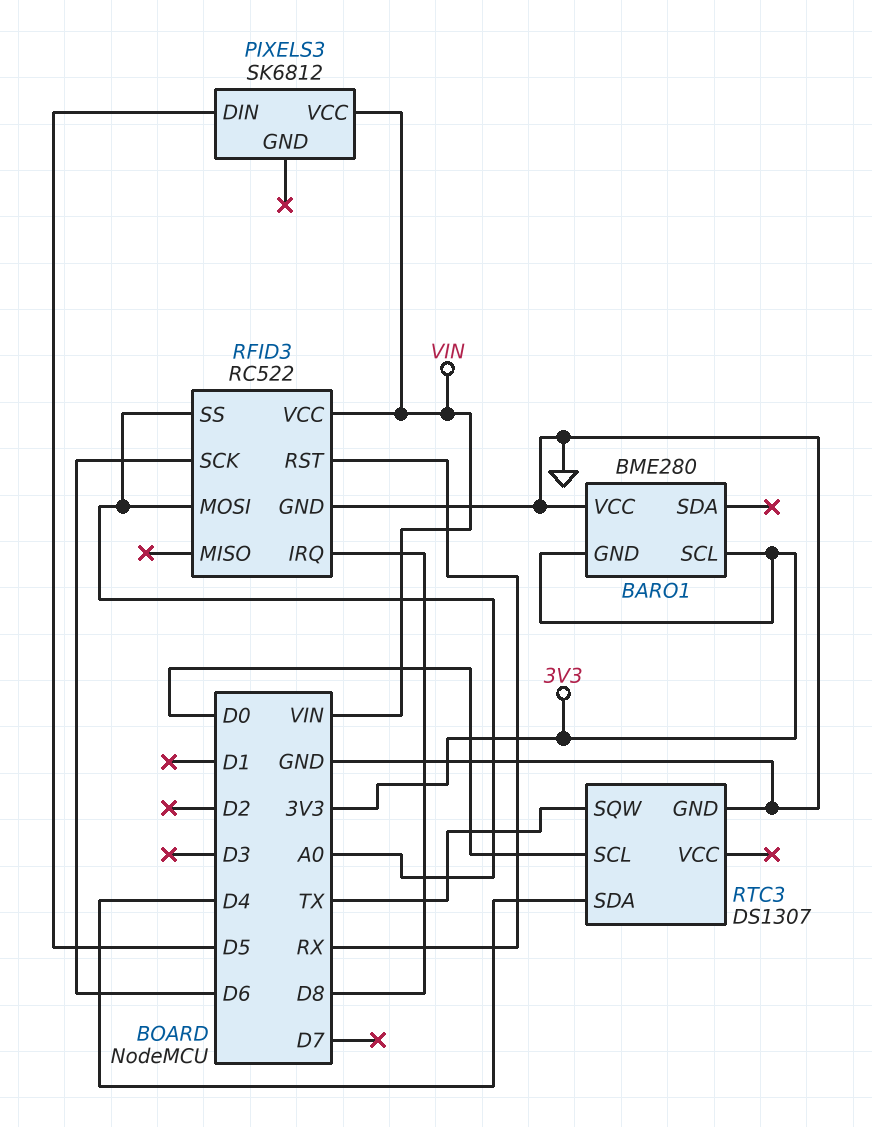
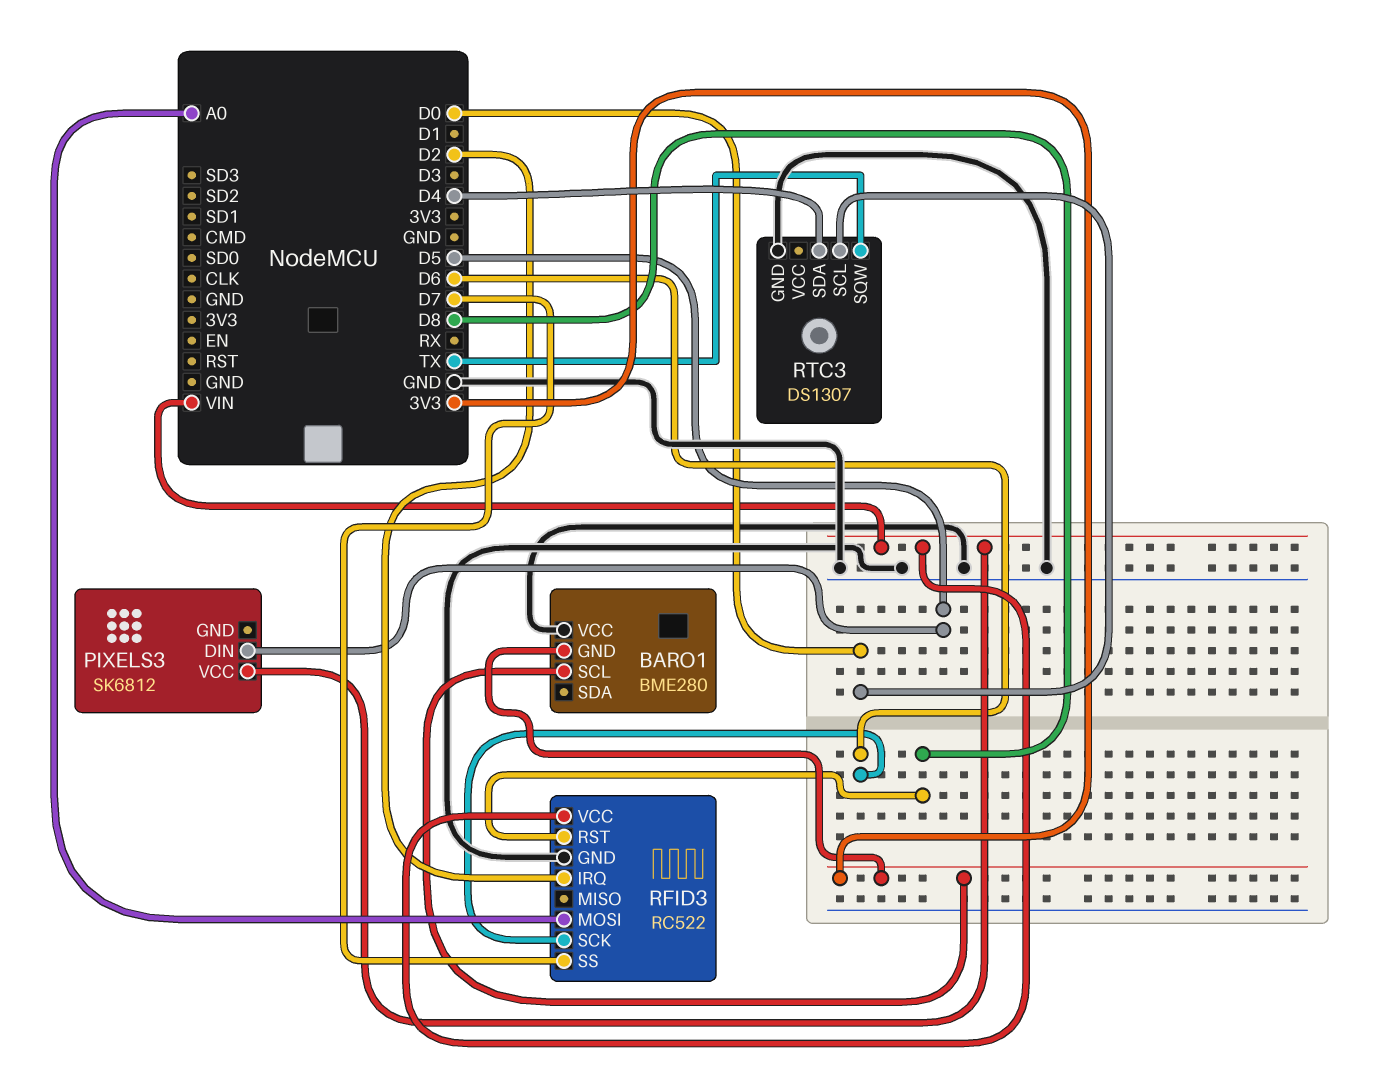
RFID3 pin IRQ: D8 -> D2
RFID3 pin RST: RX -> D8
RFID3 pin SS: A0 -> D7

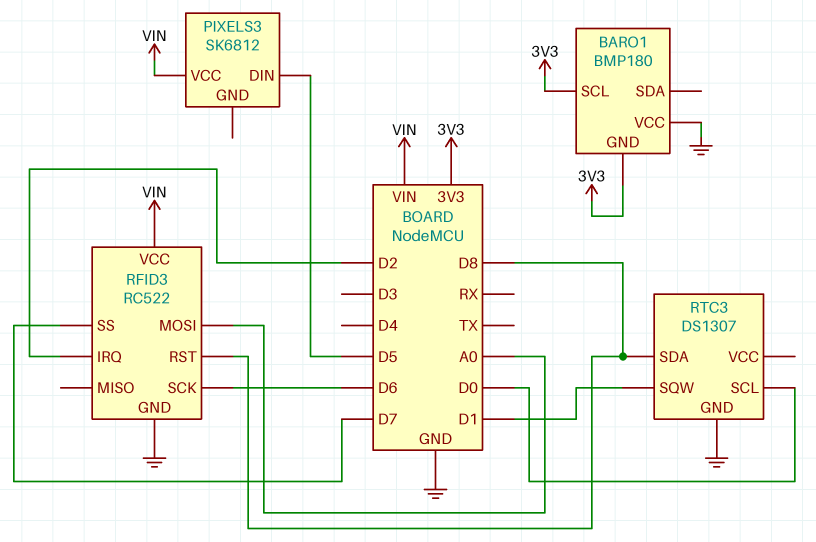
BARO1: BME280 -> BMP180
RTC3 pin SDA: D4 -> D8
RTC3 pin SQW: TX -> D1

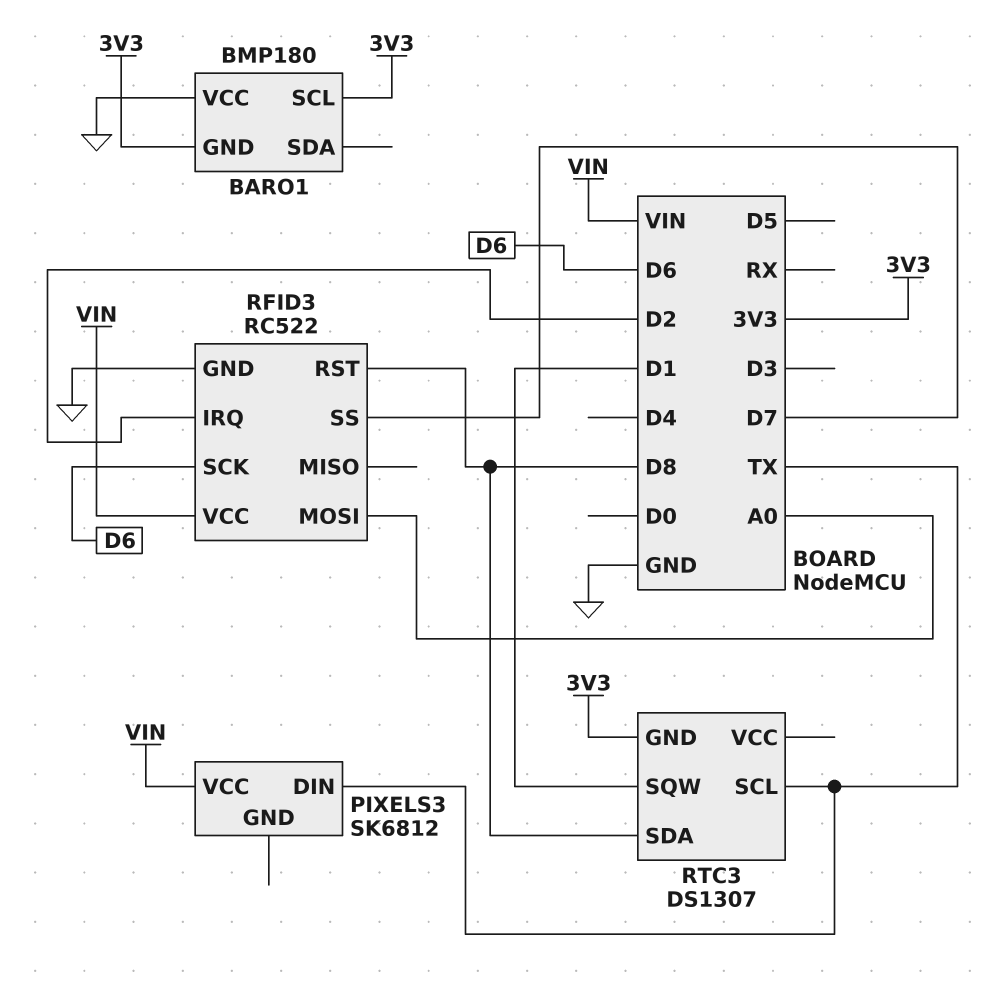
PIXELS3 pin DIN: D5 -> TX
RTC3 pin GND: GND -> 3V3
RTC3 pin SCL: D0 -> TX

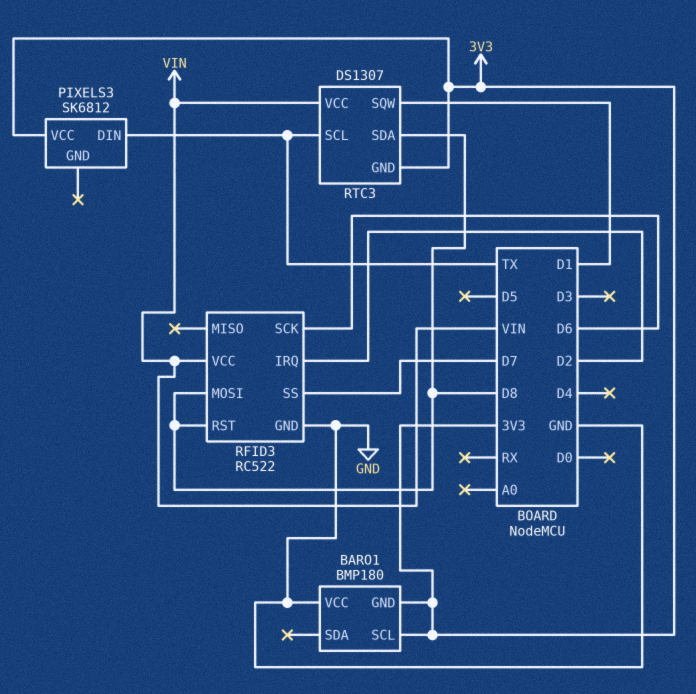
PIXELS3 pin VCC: VIN -> 3V3
RFID3 pin MOSI: A0 -> D8
RTC3 pin VCC: none -> VIN

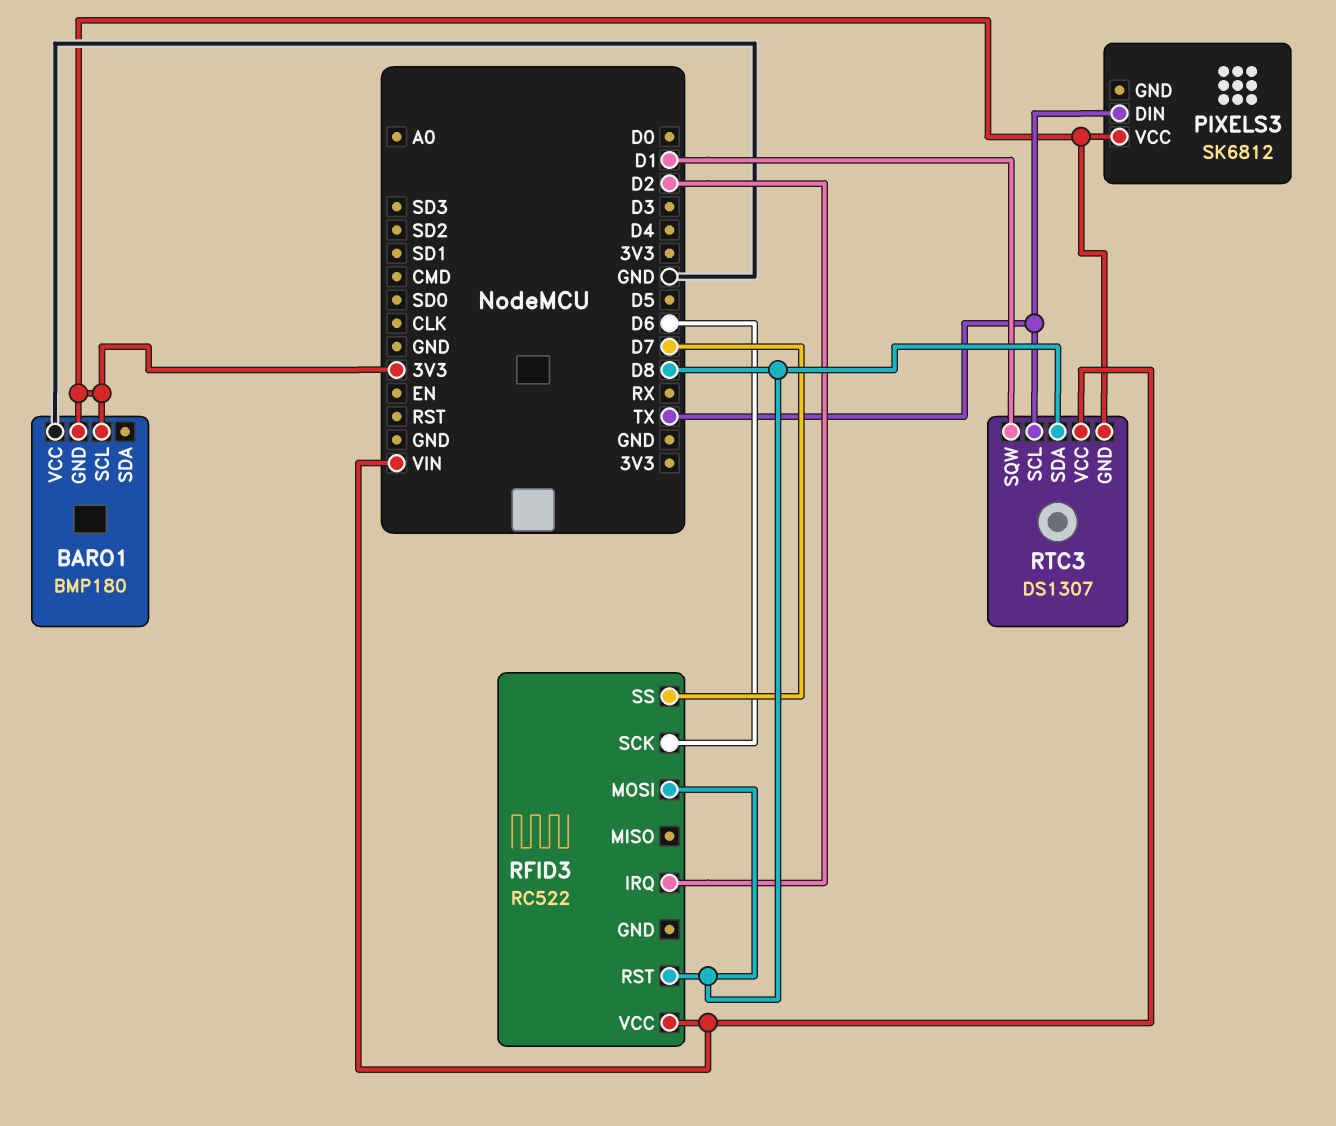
RFID3 pin GND: GND -> none

